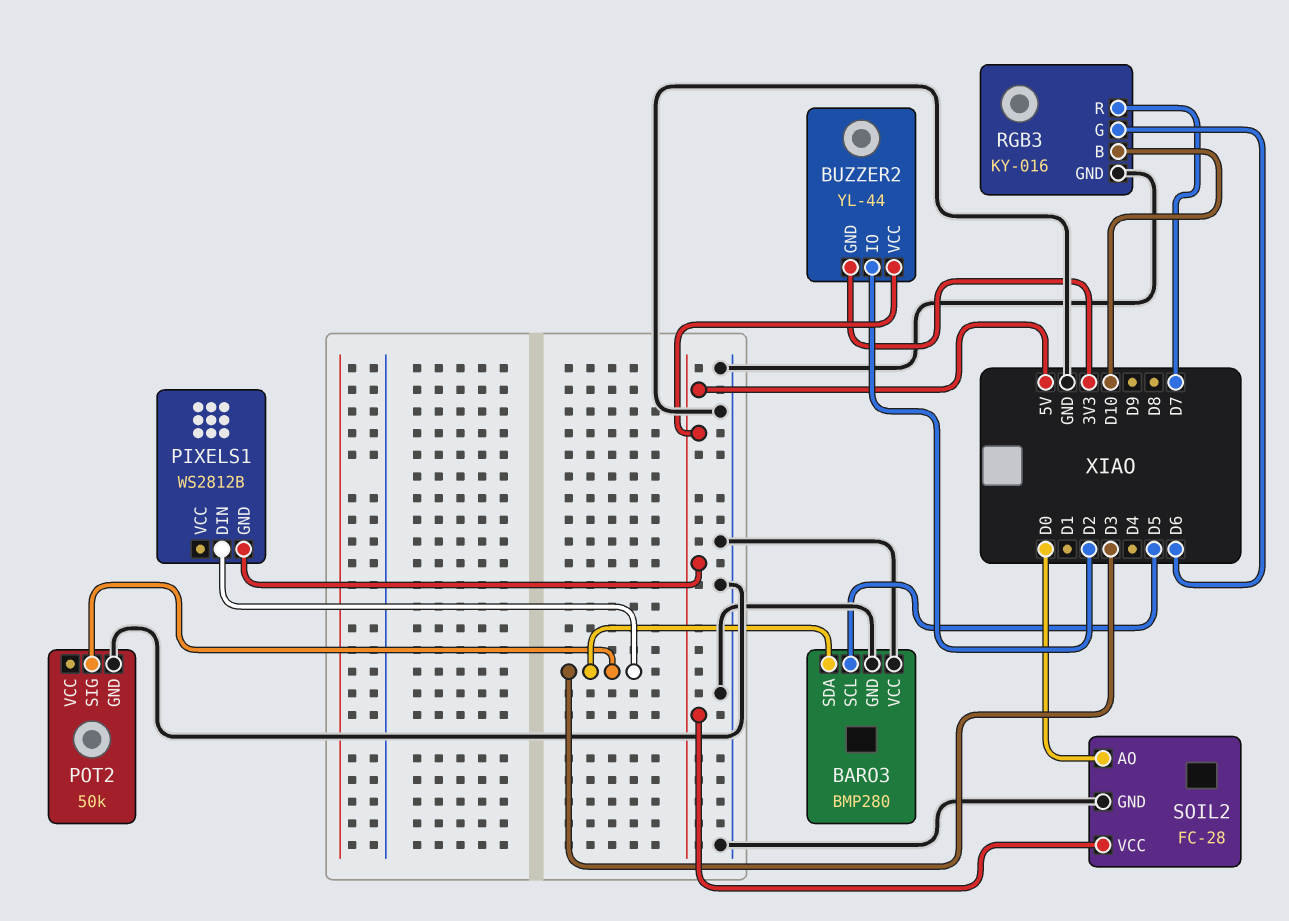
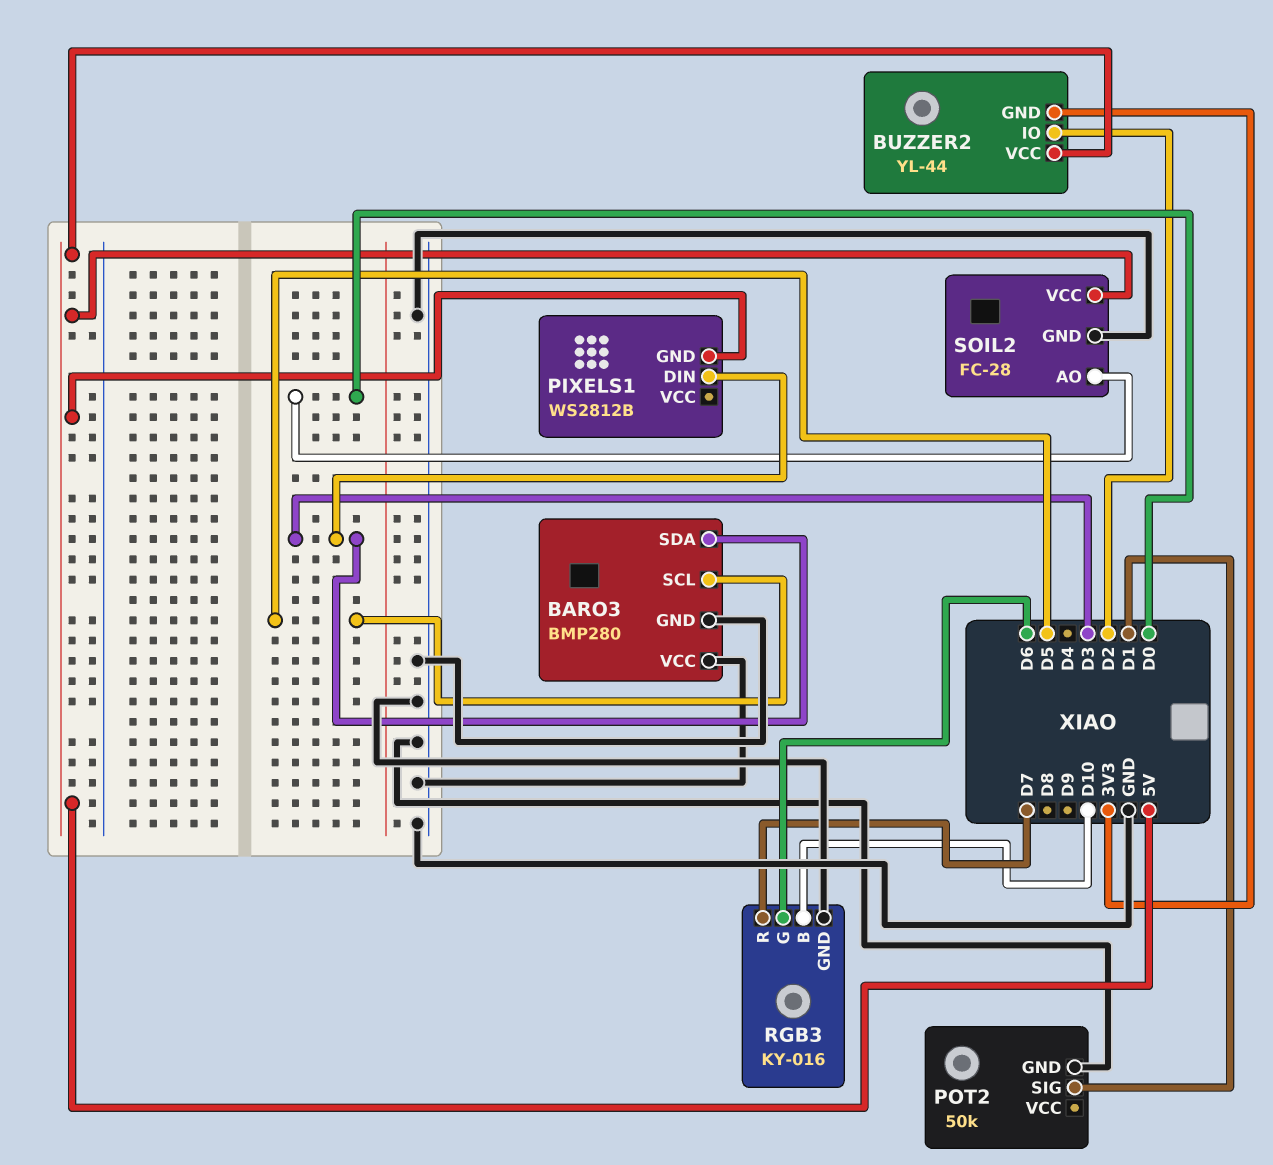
POT2 pin SIG: D3 -> D1

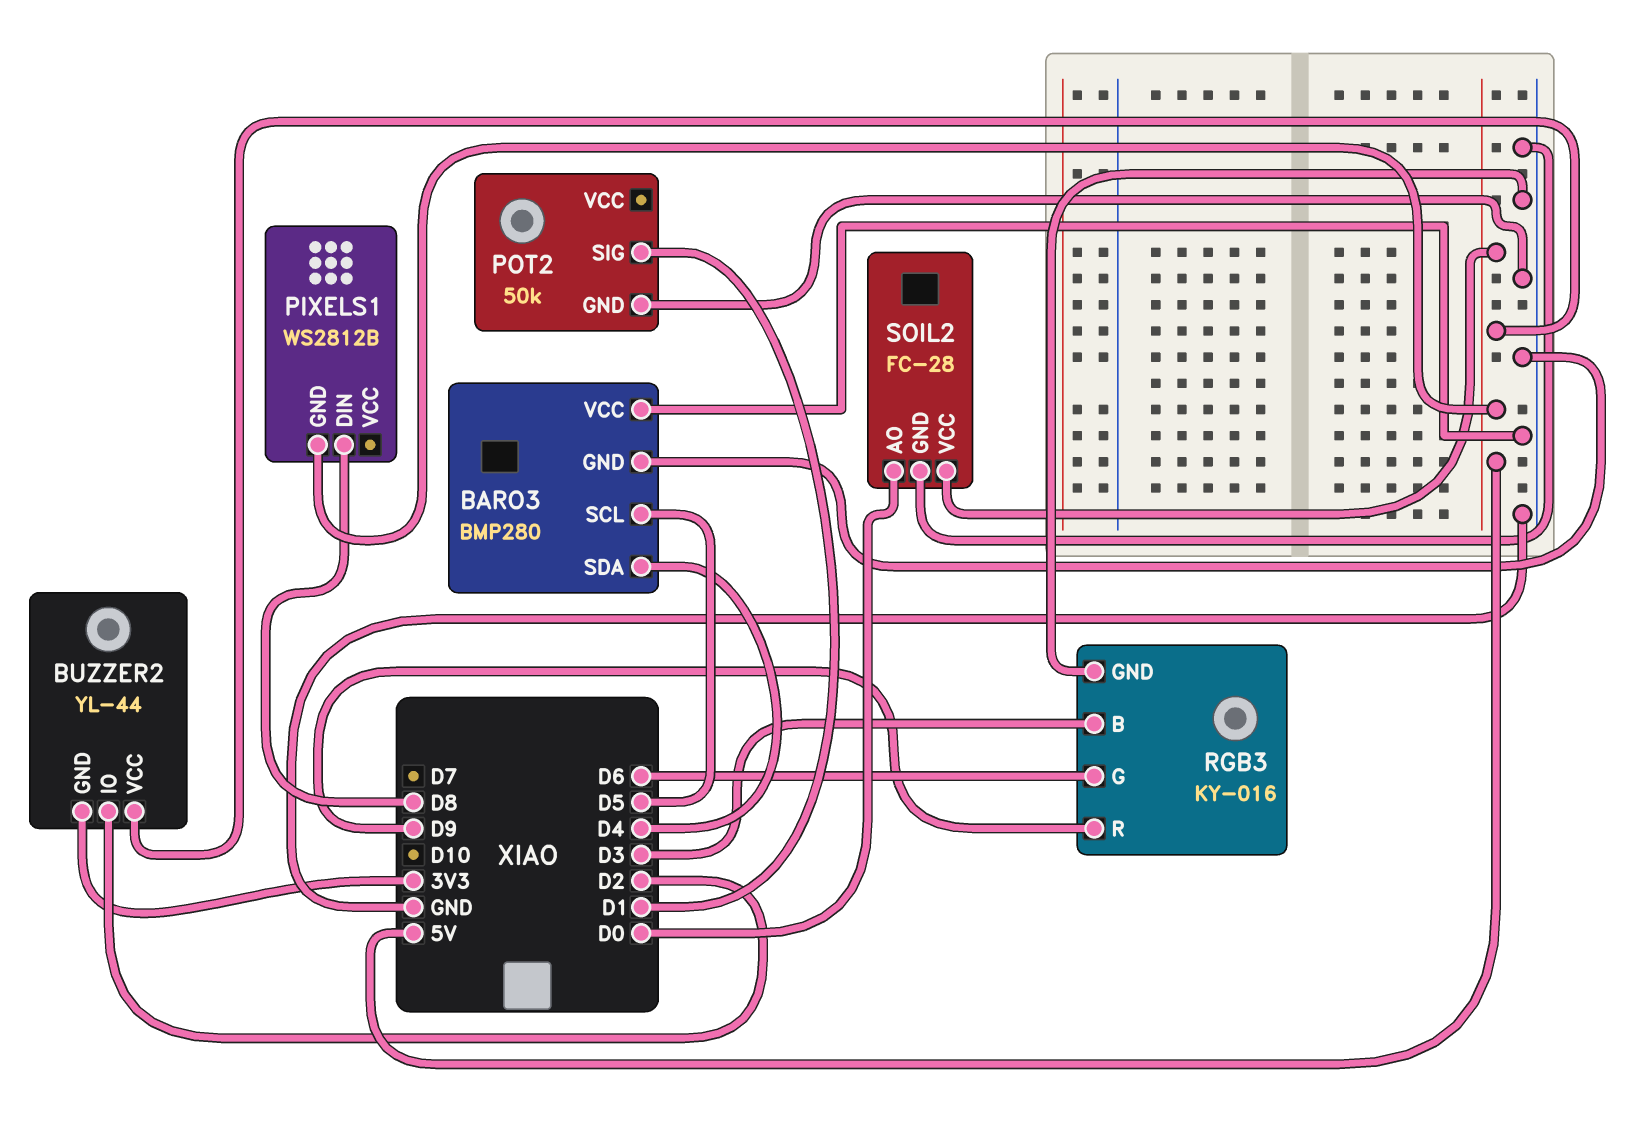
BARO3 pin SDA: D3 -> D4
PIXELS1 pin DIN: D3 -> D8
RGB3 pin B: D10 -> D3
RGB3 pin R: D7 -> D9

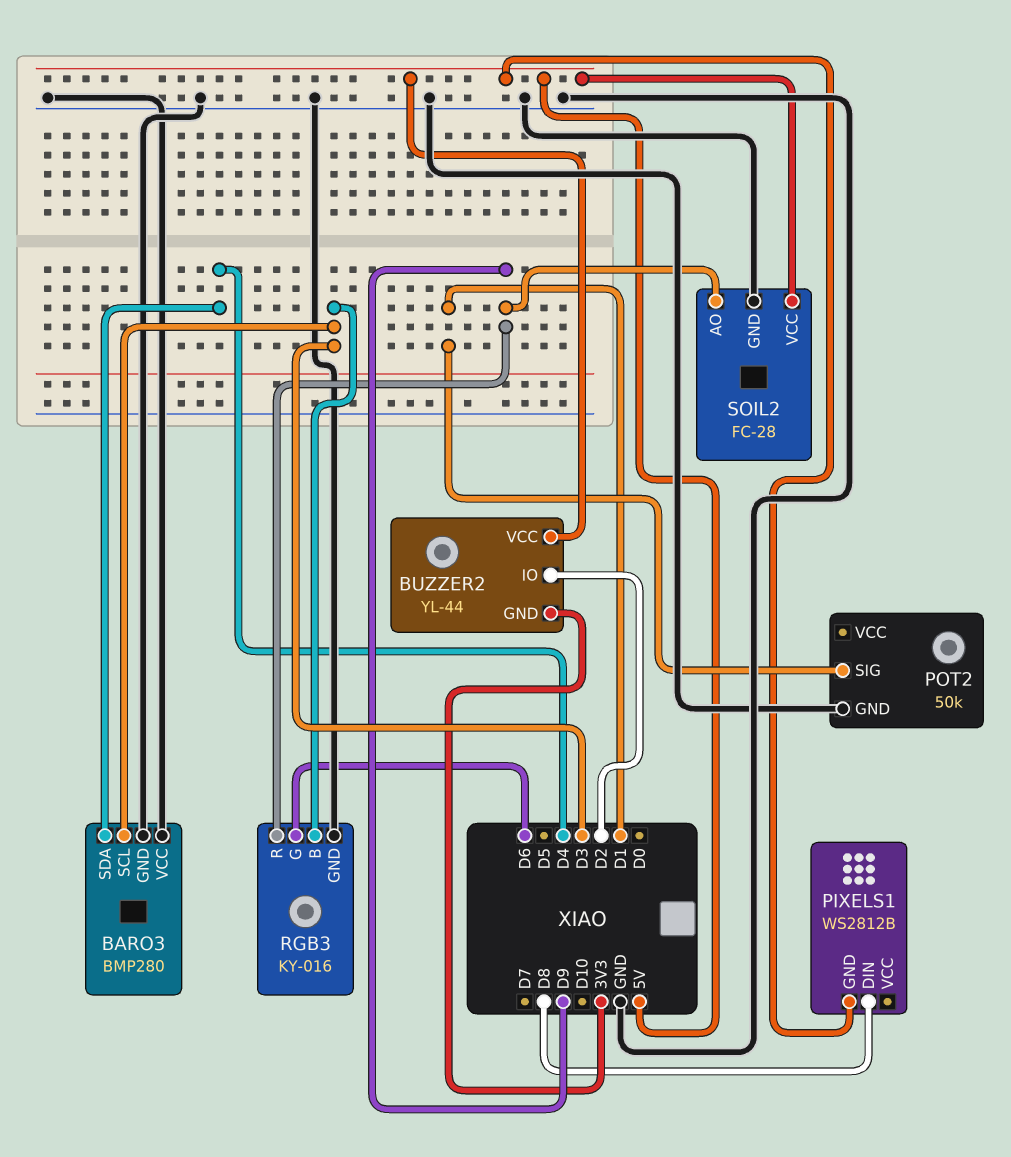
BARO3 pin SCL: D5 -> D3
SOIL2 pin AO: D0 -> D9

